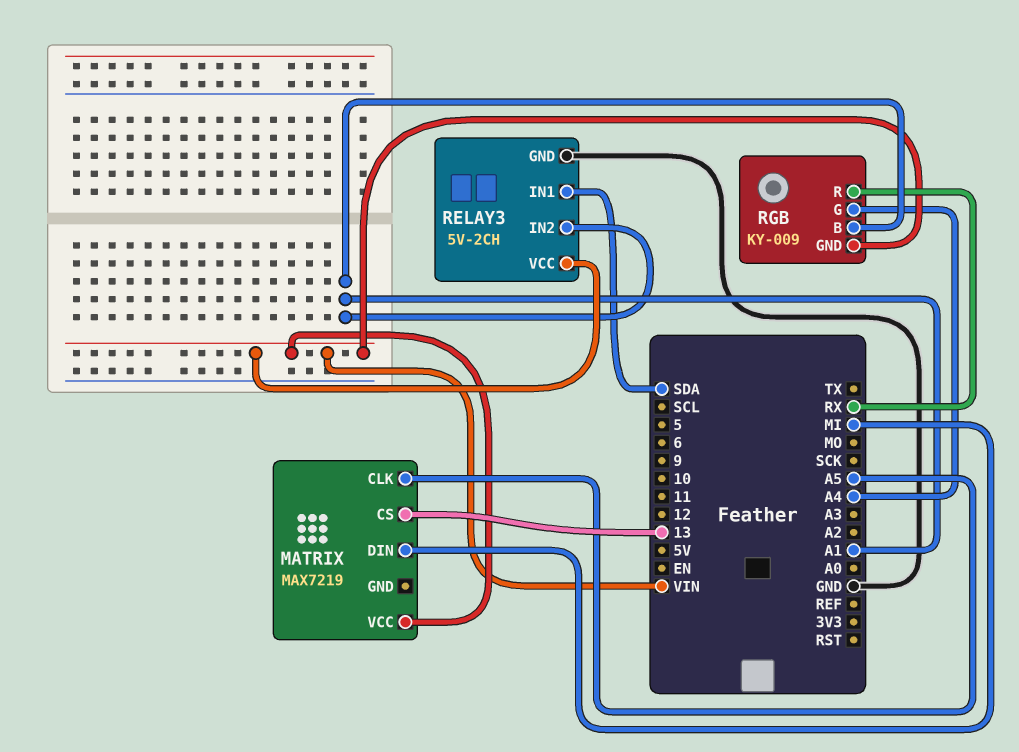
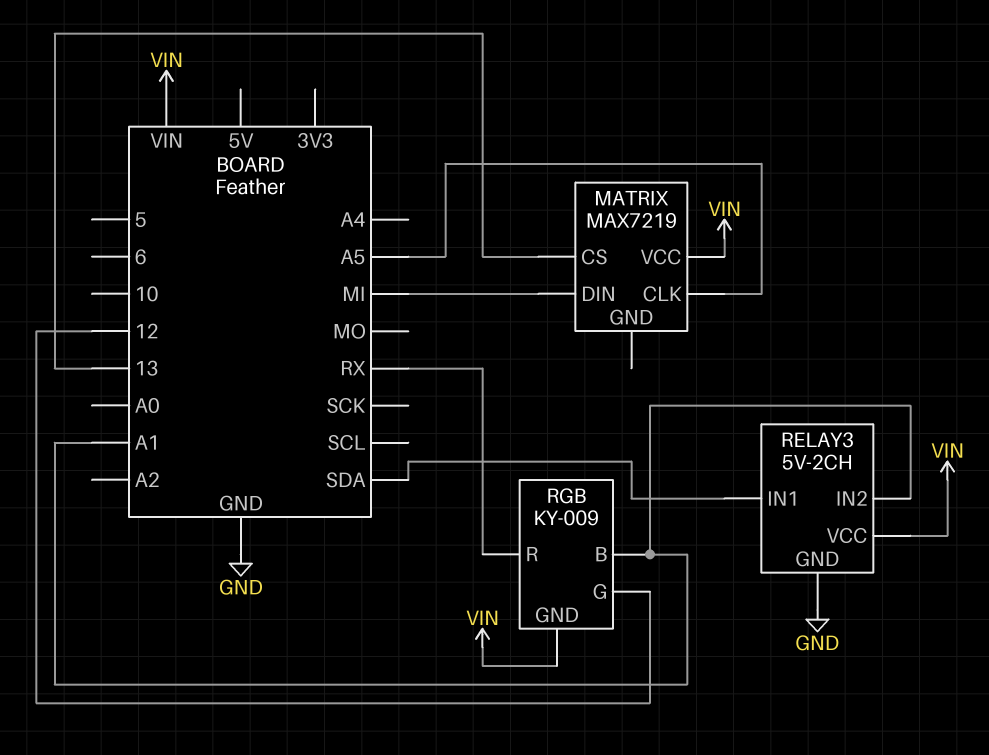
RGB pin G: A4 -> 12

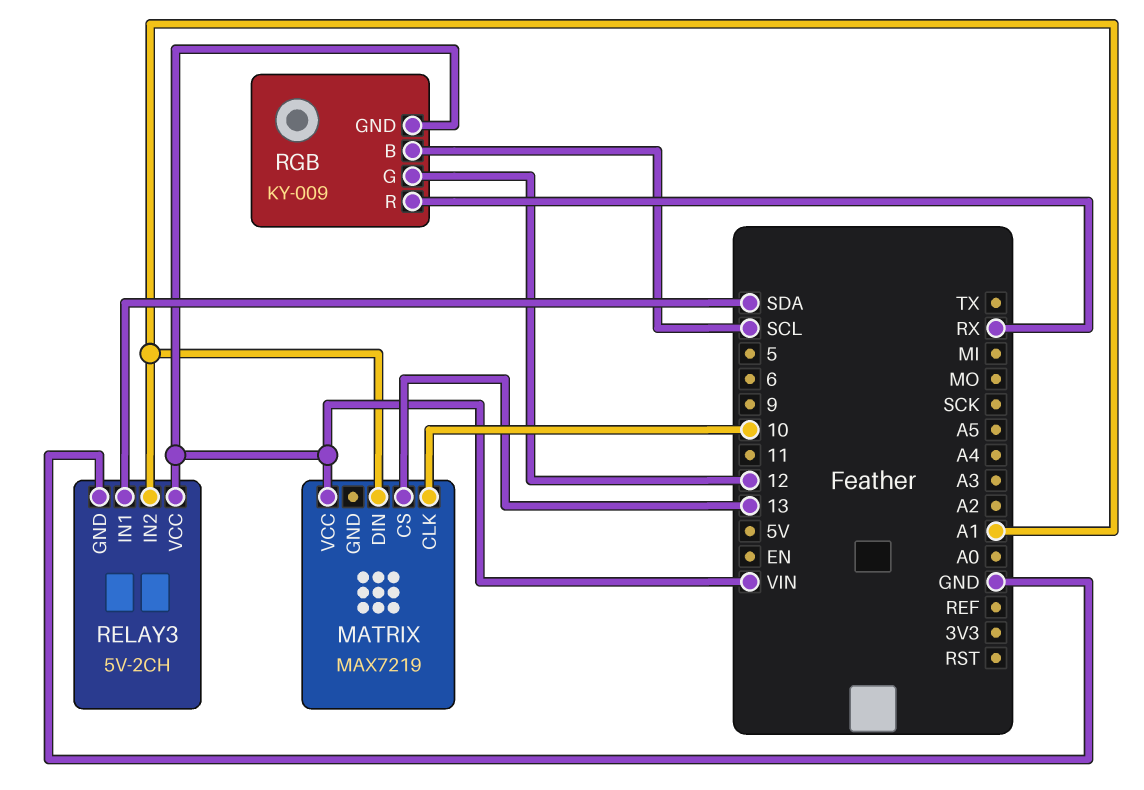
MATRIX pin CLK: A5 -> 10
MATRIX pin DIN: MI -> A1
RGB pin B: A1 -> SCL

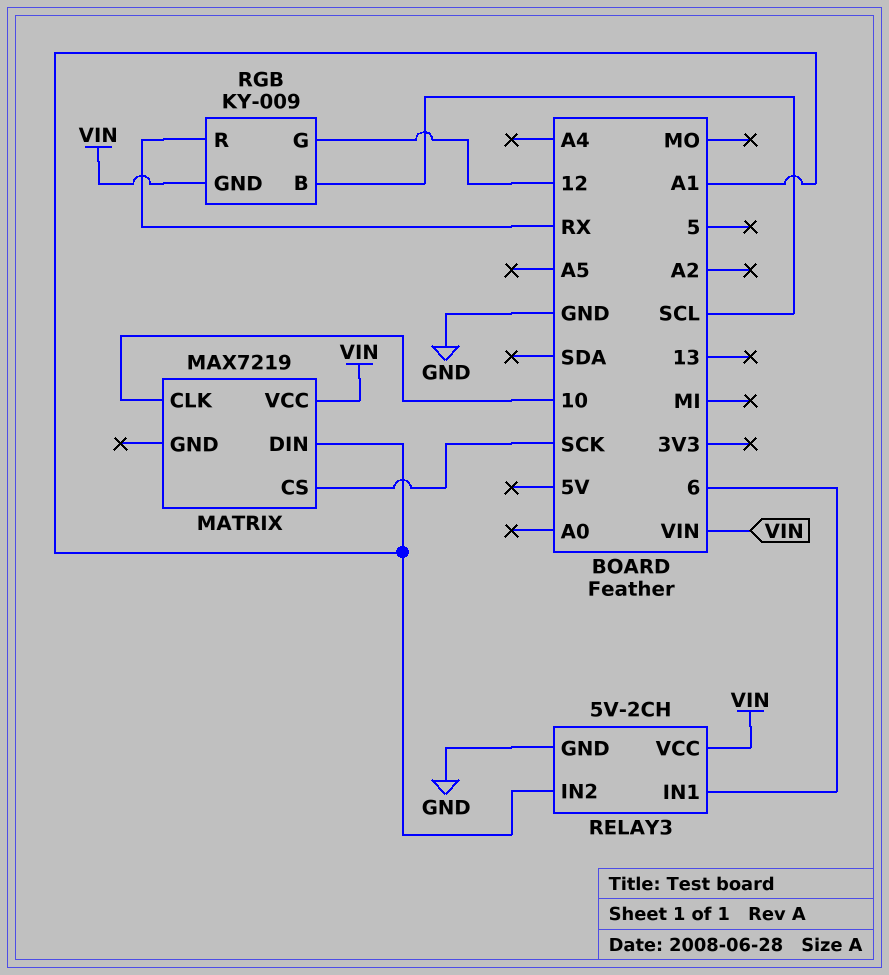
MATRIX pin CS: 13 -> SCK
RELAY3 pin IN1: SDA -> 6

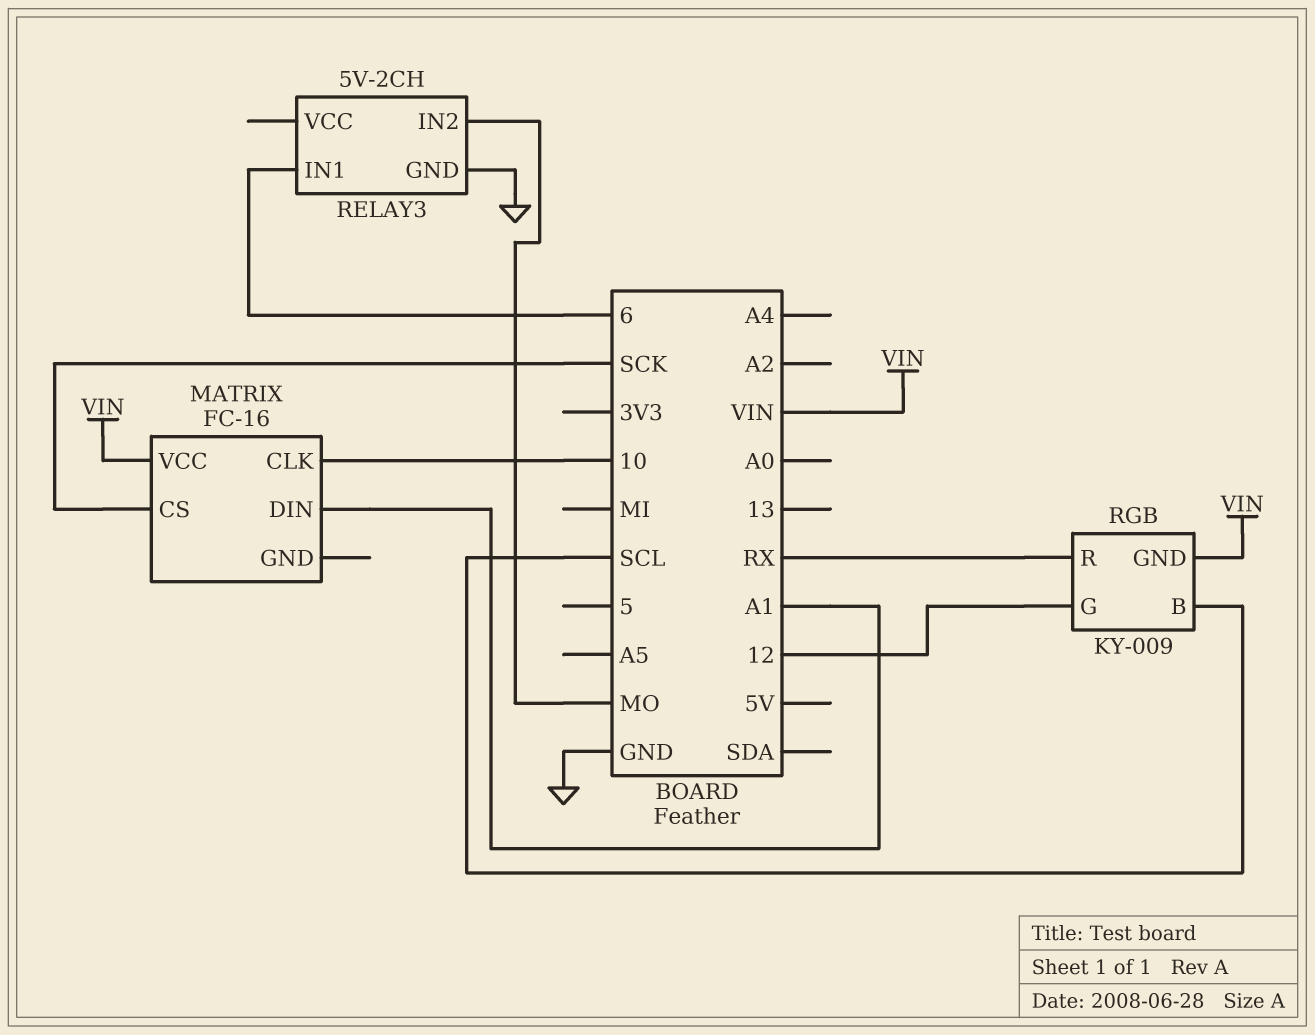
MATRIX: MAX7219 -> FC-16
RELAY3 pin IN2: A1 -> MO
RELAY3 pin VCC: VIN -> none

